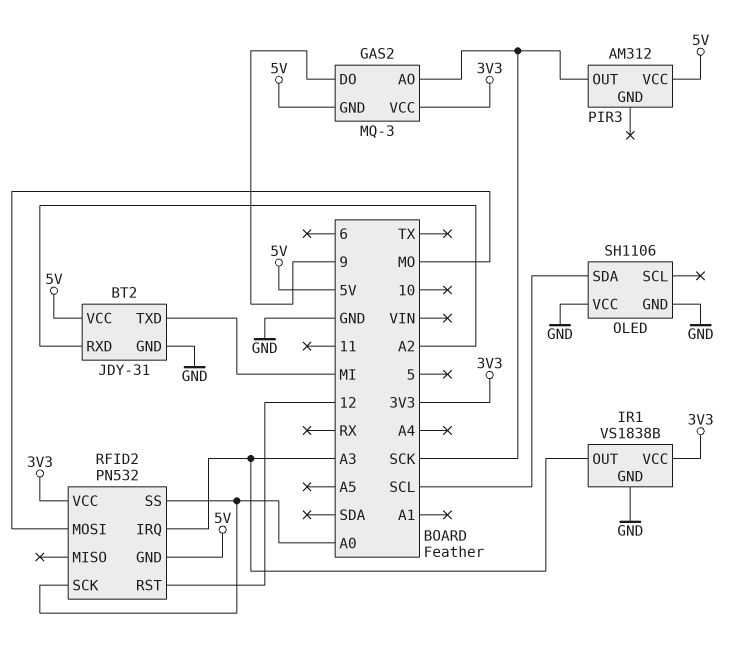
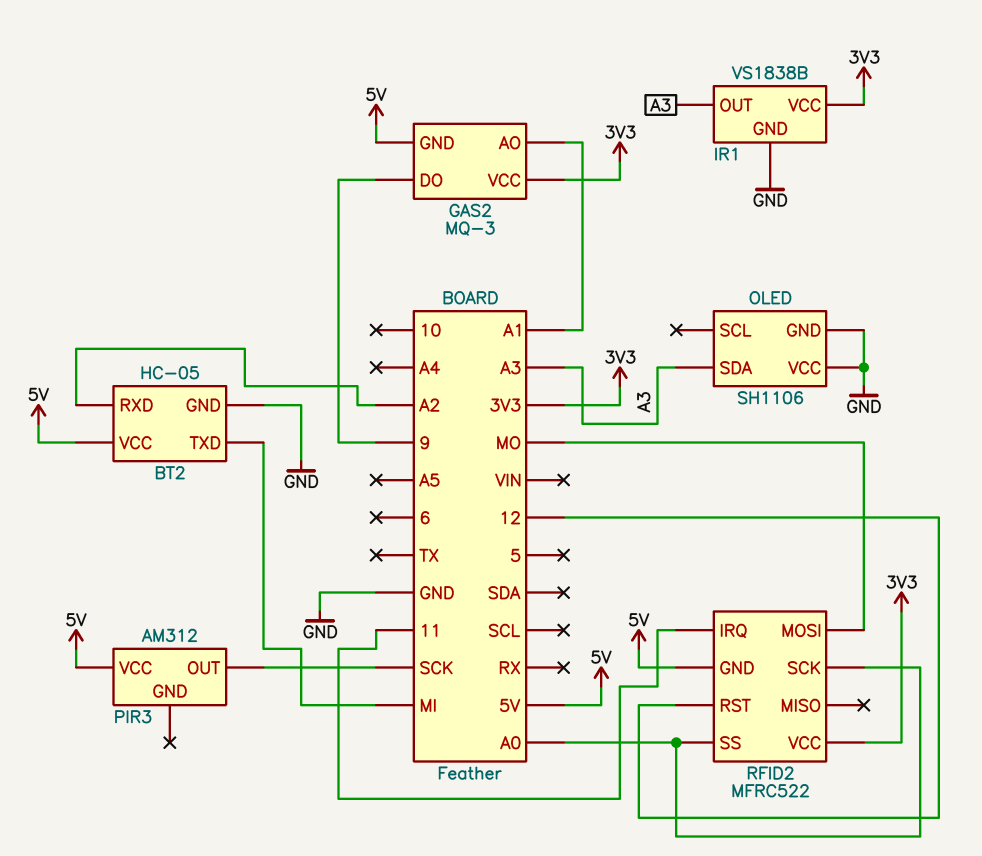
BT2: JDY-31 -> HC-05
GAS2 pin AO: SCK -> A1
OLED pin SDA: SCL -> A3
RFID2: PN532 -> MFRC522
RFID2 pin IRQ: A3 -> 11

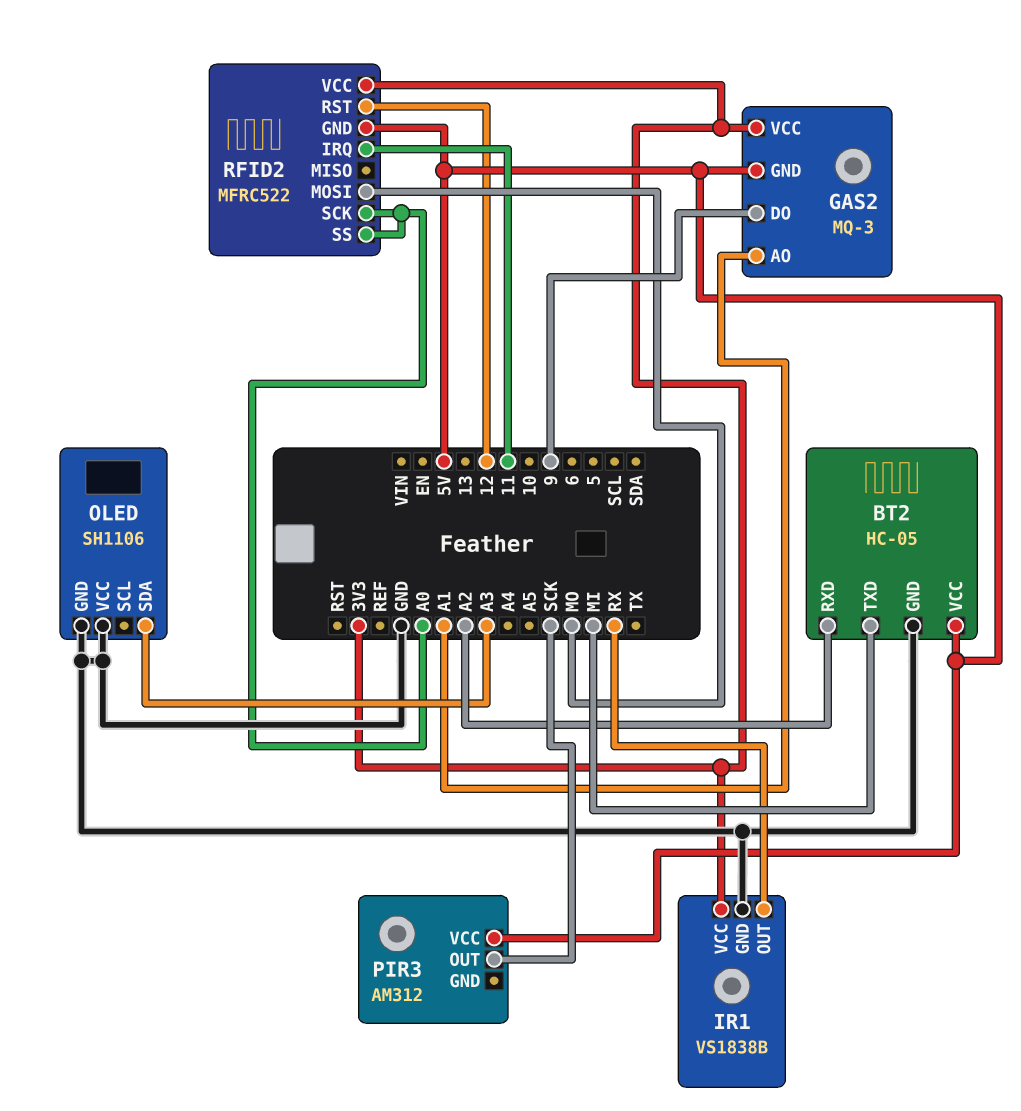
IR1 pin OUT: A3 -> RX

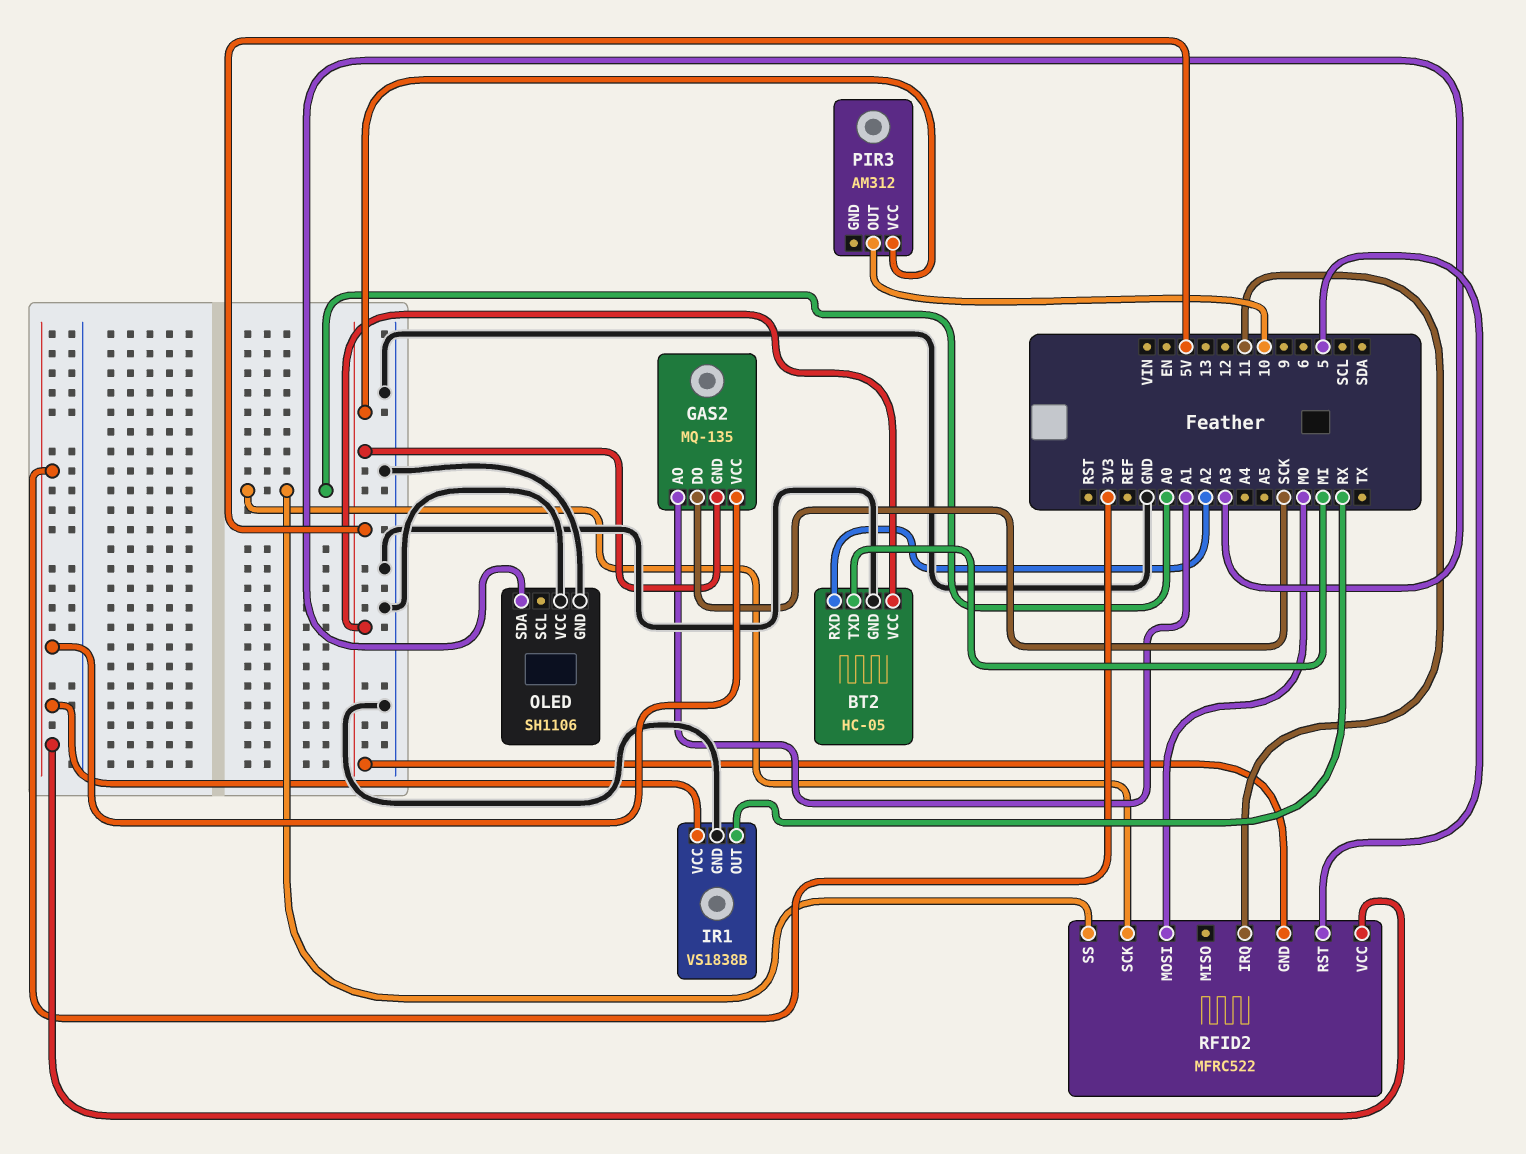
GAS2: MQ-3 -> MQ-135
GAS2 pin DO: 9 -> SCK
PIR3 pin OUT: SCK -> 10
RFID2 pin RST: 12 -> 5

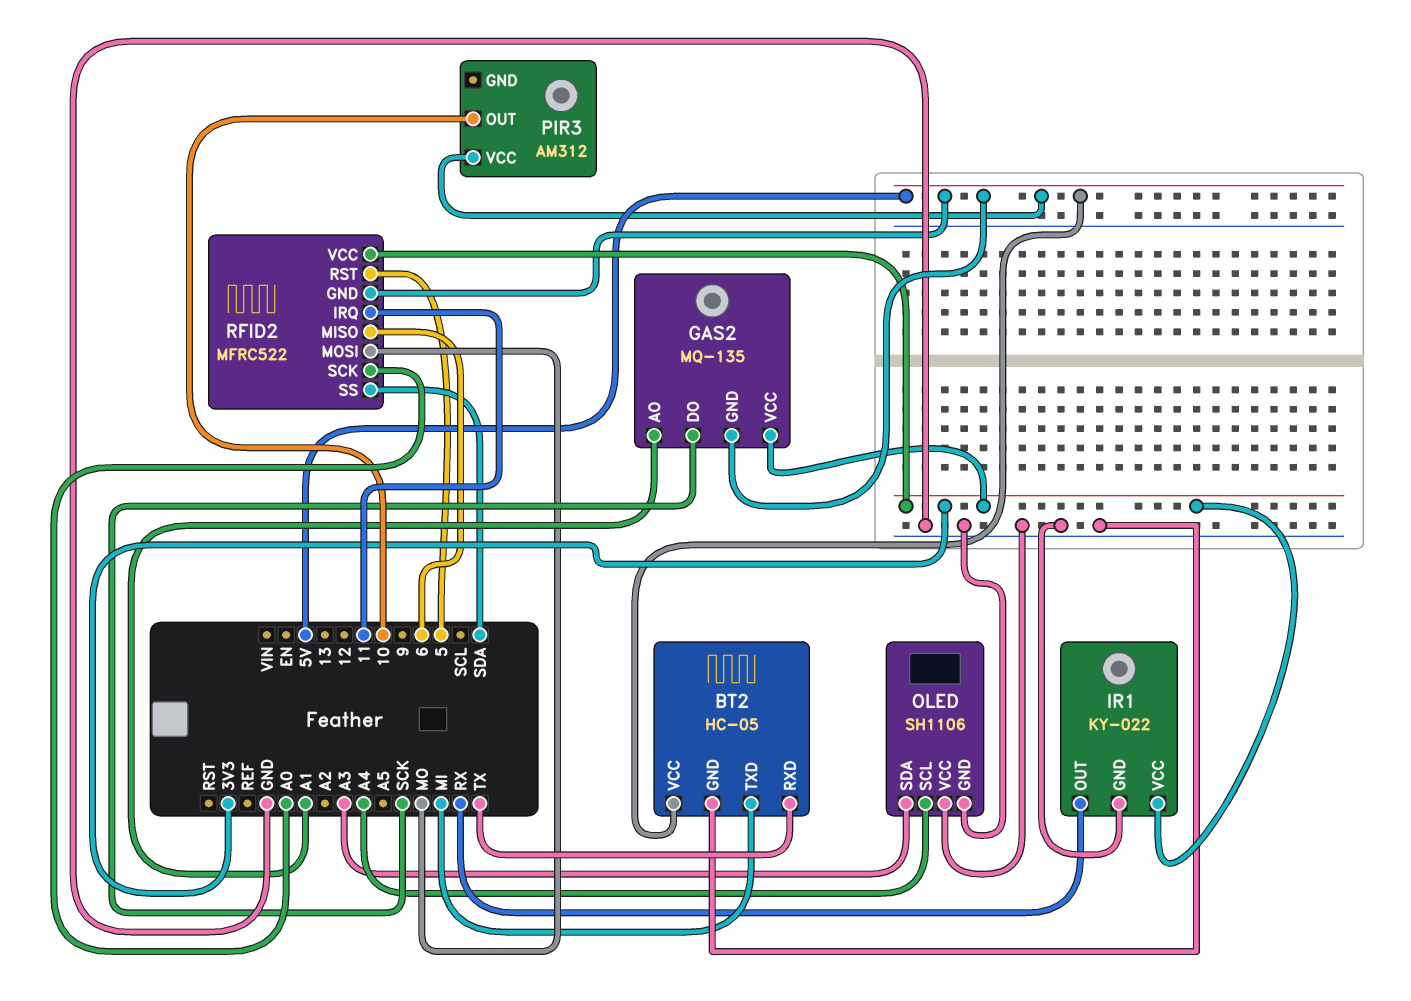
BT2 pin RXD: A2 -> TX
IR1: VS1838B -> KY-022
OLED pin SCL: none -> A4
RFID2 pin MISO: none -> 6
RFID2 pin SS: A0 -> SDA

